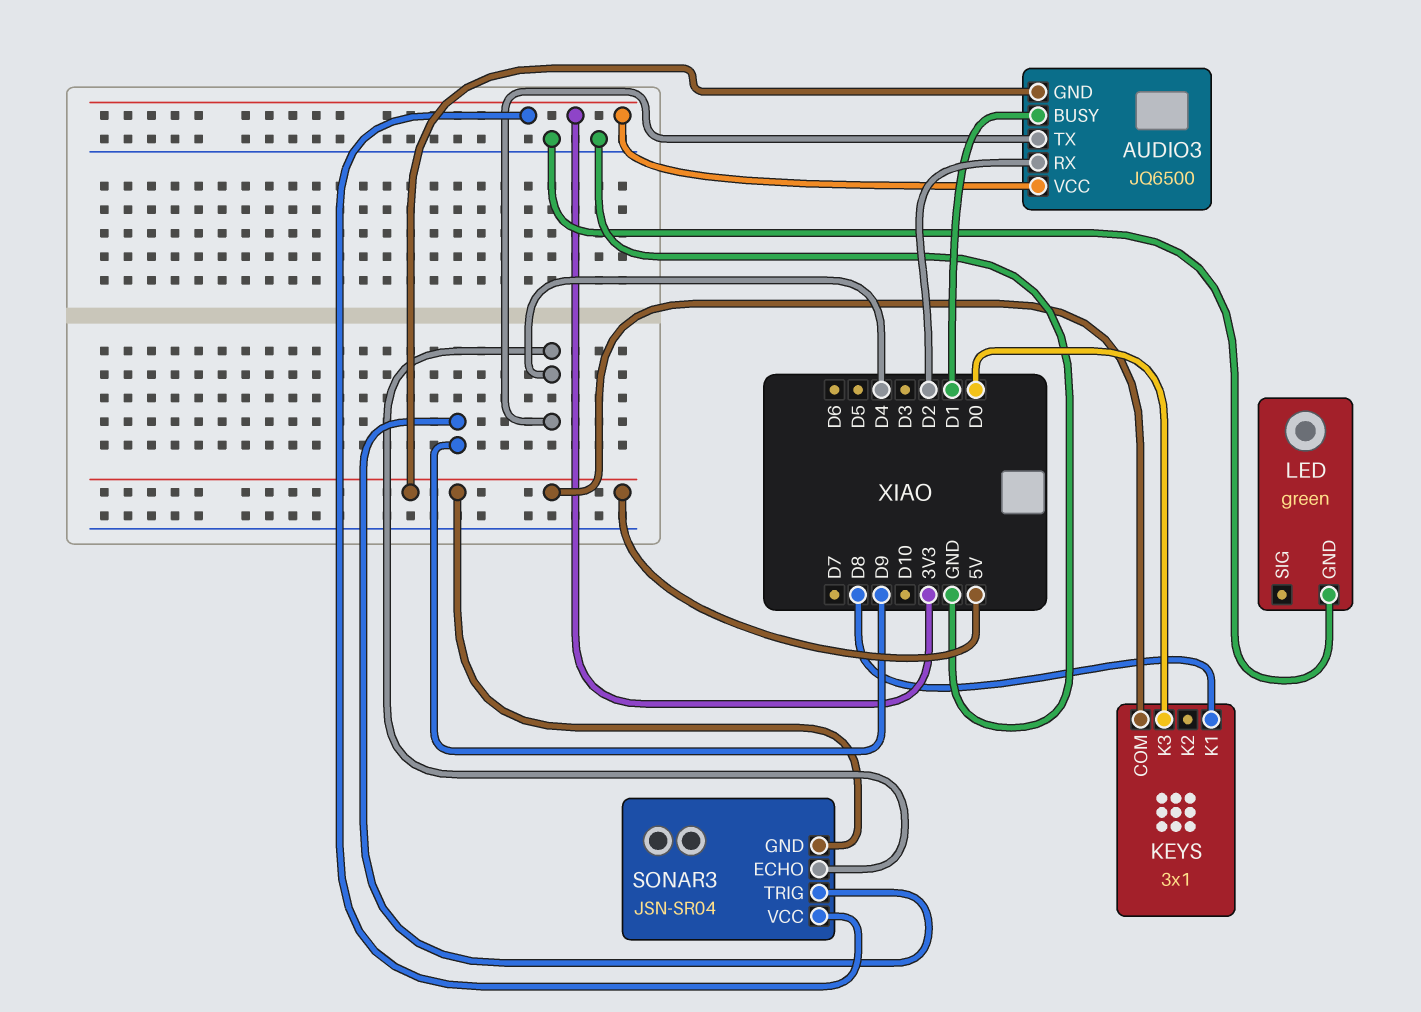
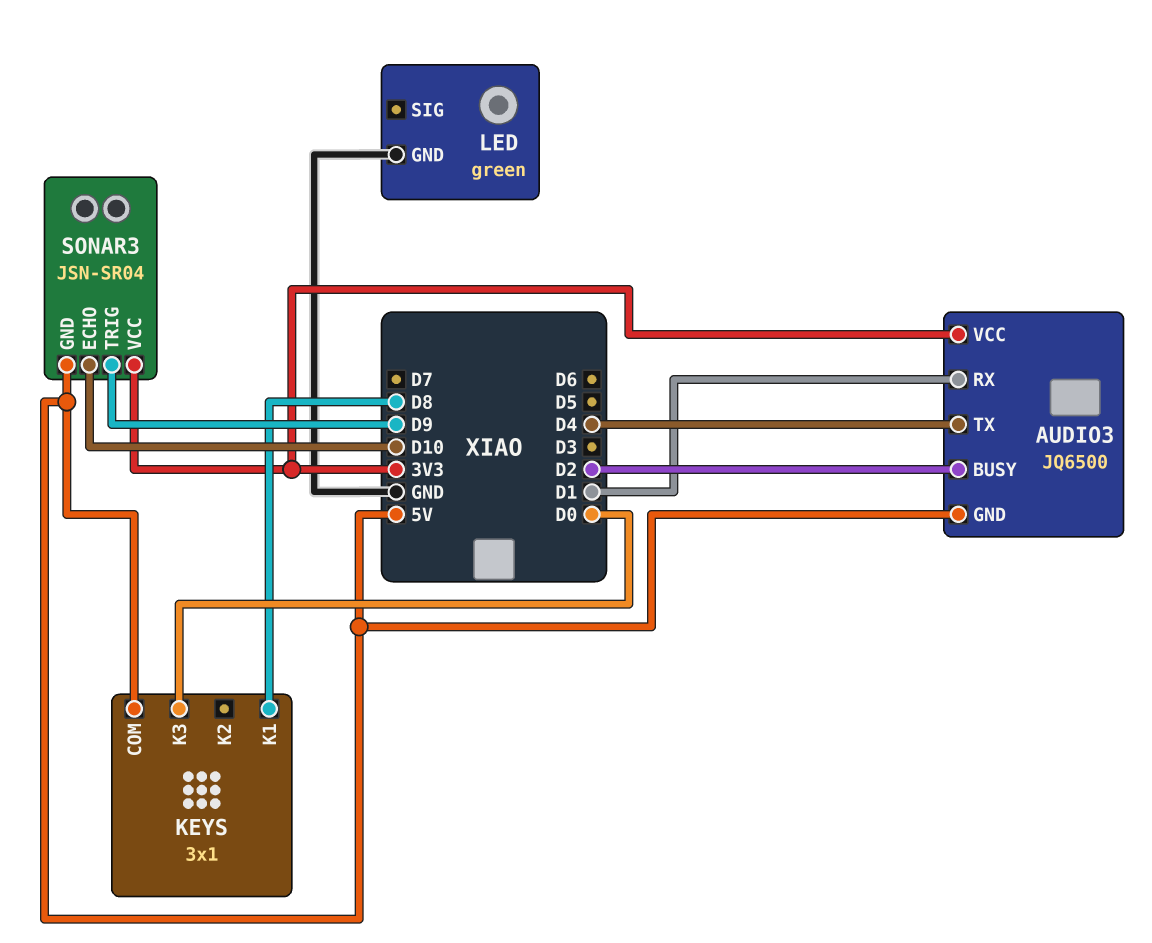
AUDIO3 pin BUSY: D1 -> D2
AUDIO3 pin RX: D2 -> D1
SONAR3 pin ECHO: D4 -> D10

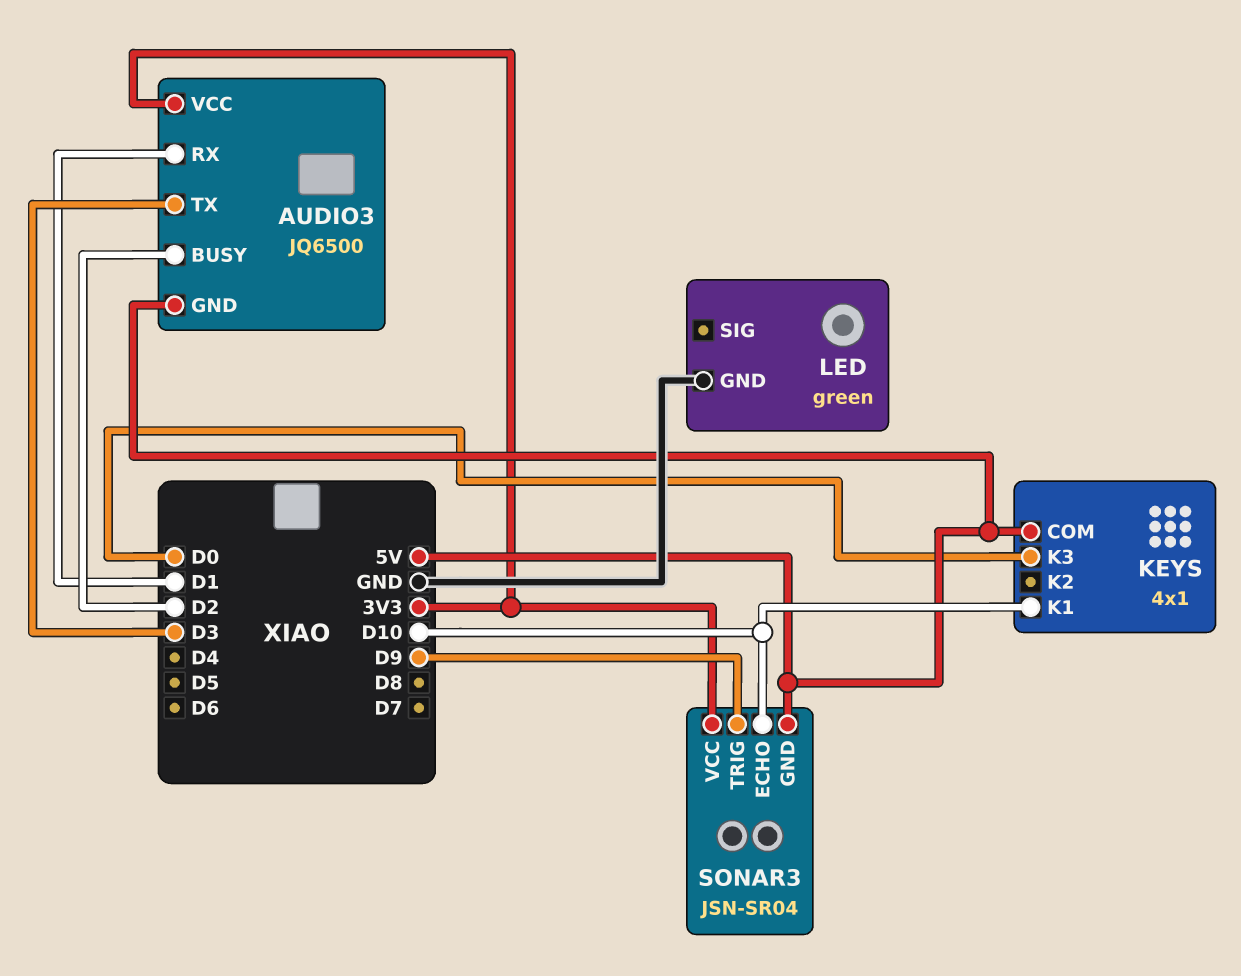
AUDIO3 pin TX: D4 -> D3
KEYS: 3x1 -> 4x1
KEYS pin K1: D8 -> D10

